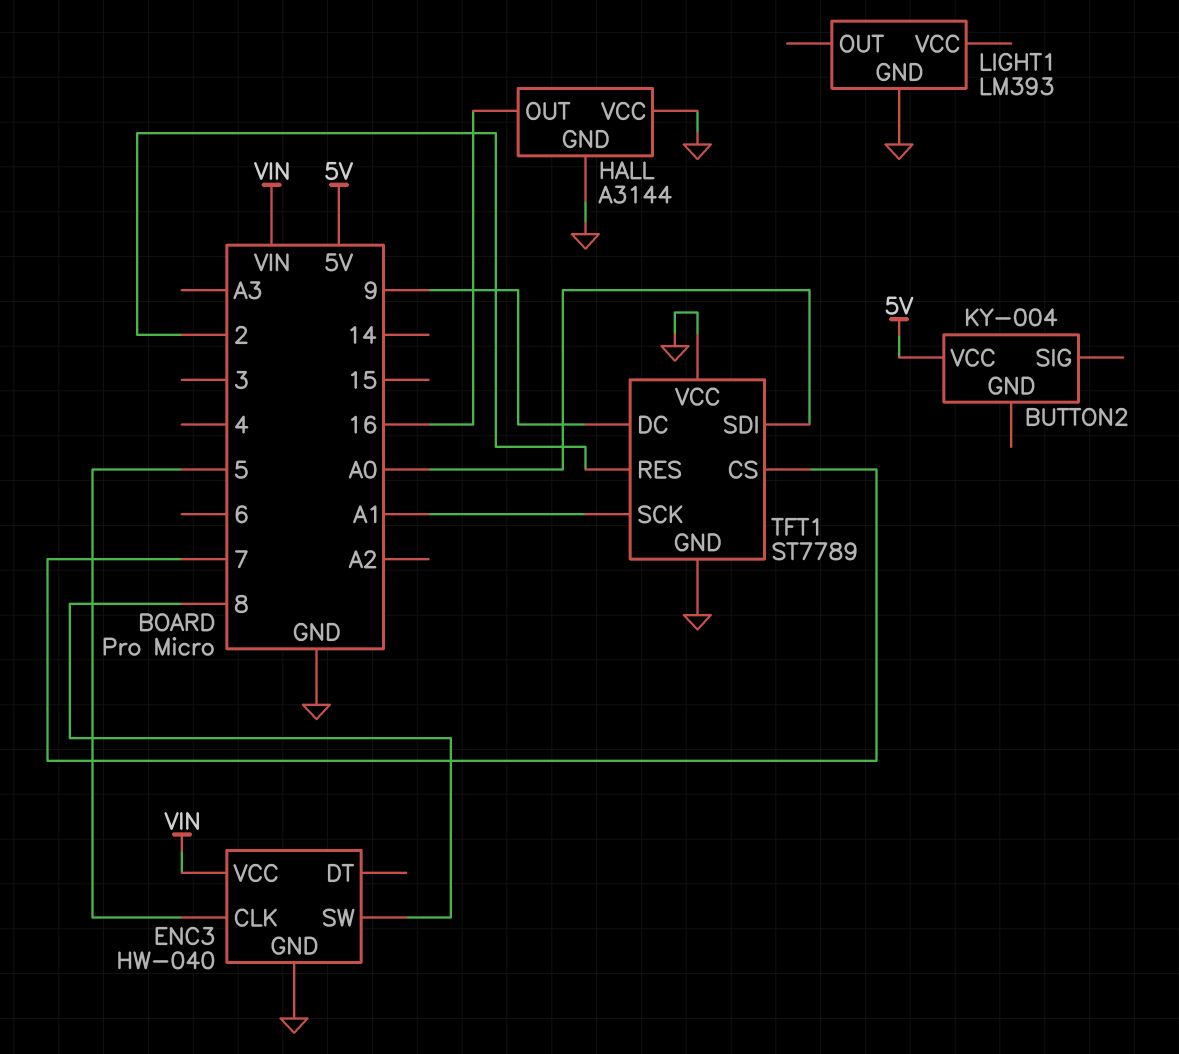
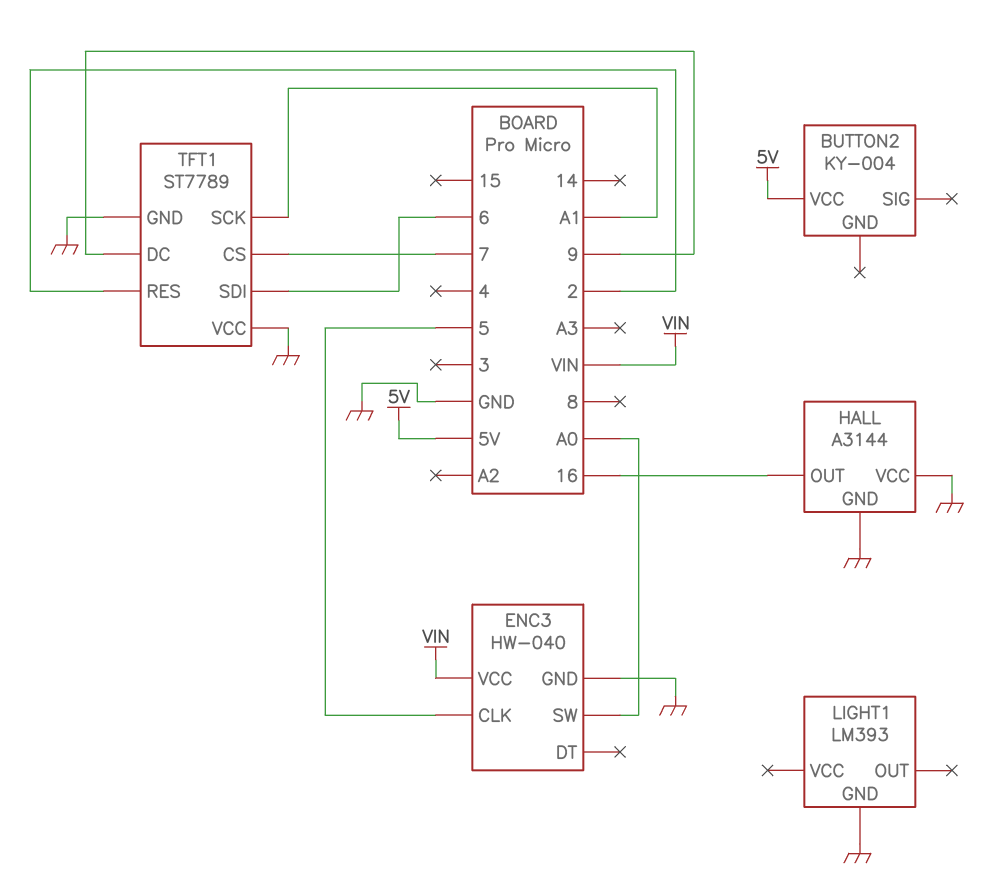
ENC3 pin SW: 8 -> A0
TFT1 pin SDI: A0 -> 6

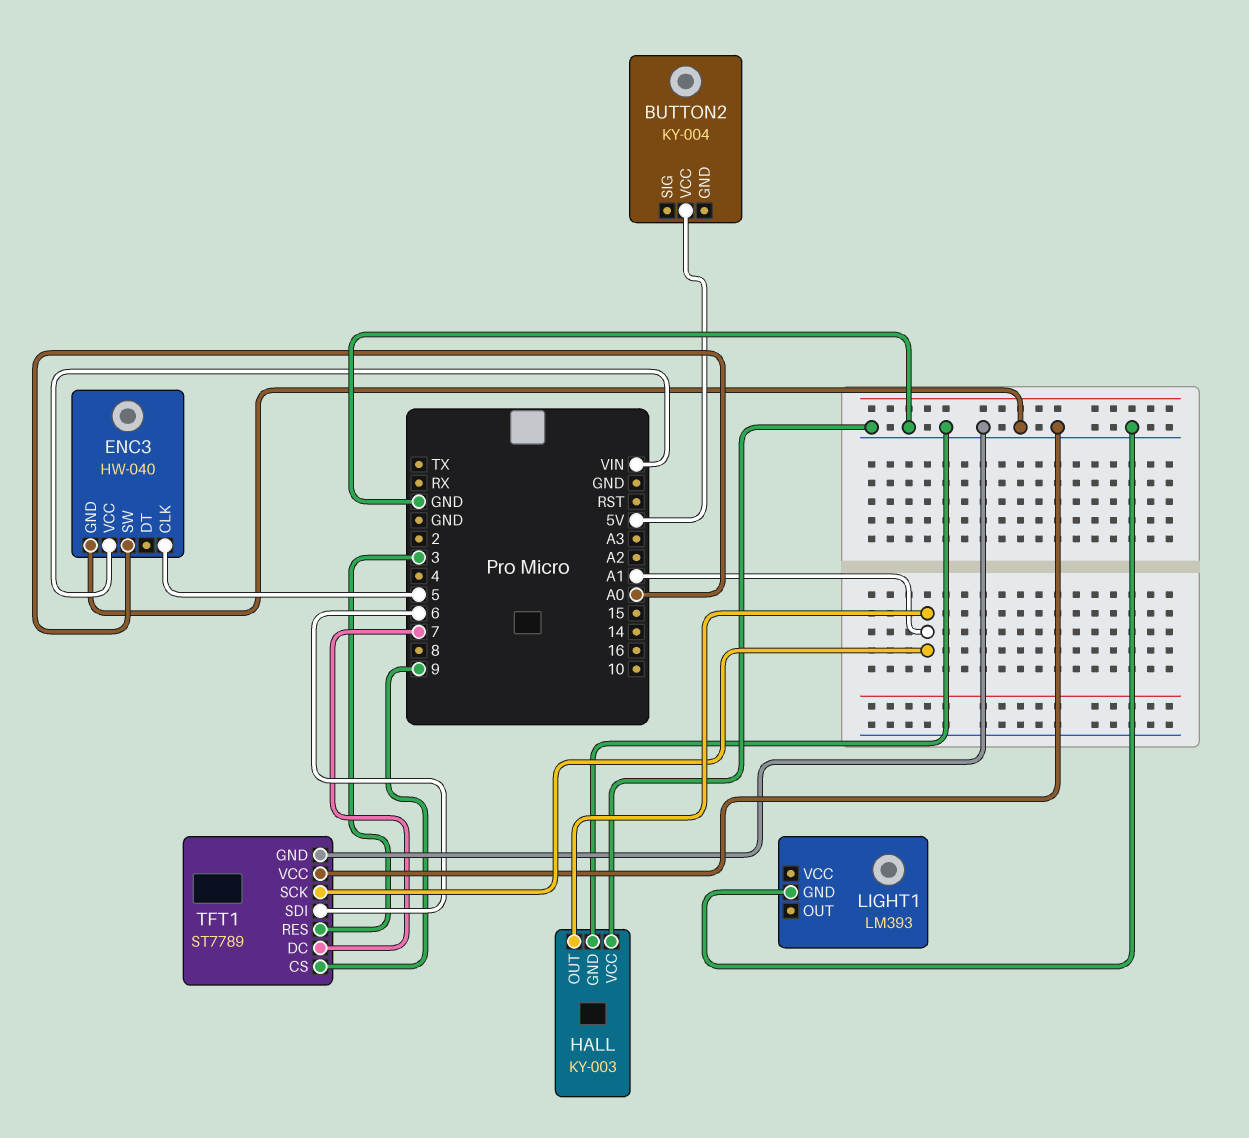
HALL: A3144 -> KY-003
HALL pin OUT: 16 -> A1
TFT1 pin CS: 7 -> 9
TFT1 pin DC: 9 -> 7
TFT1 pin RES: 2 -> 3

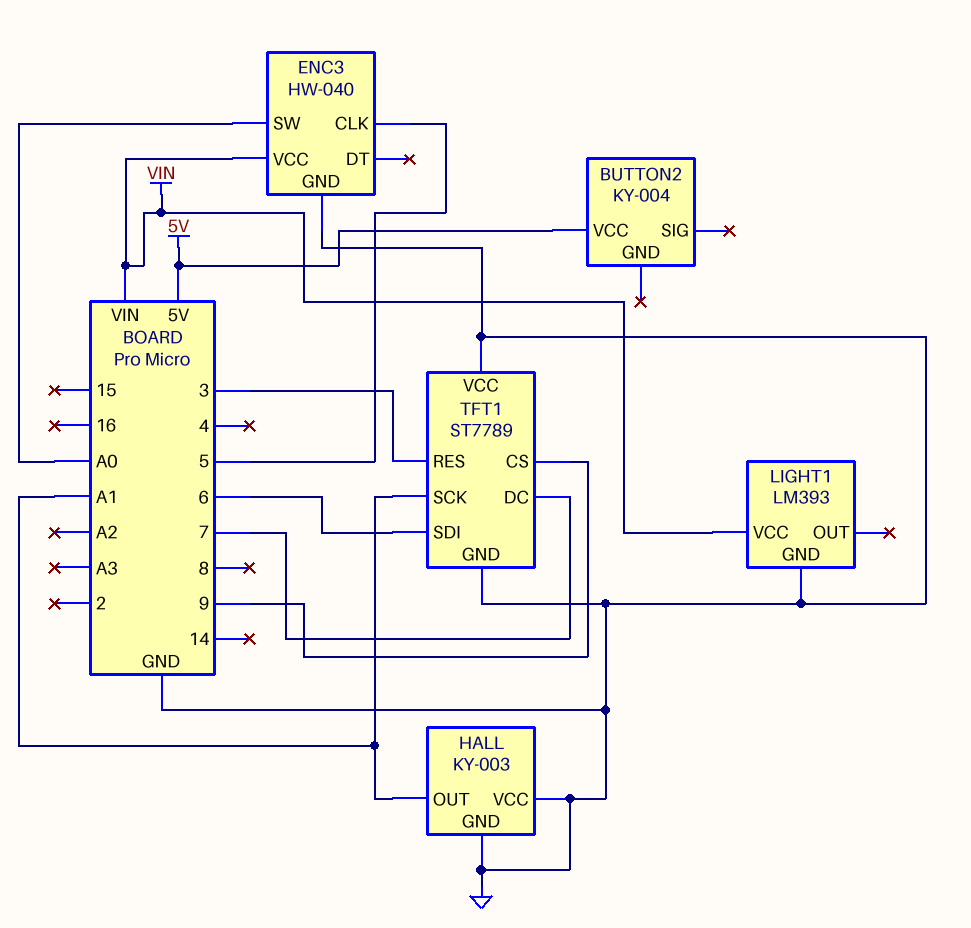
LIGHT1 pin VCC: none -> VIN

